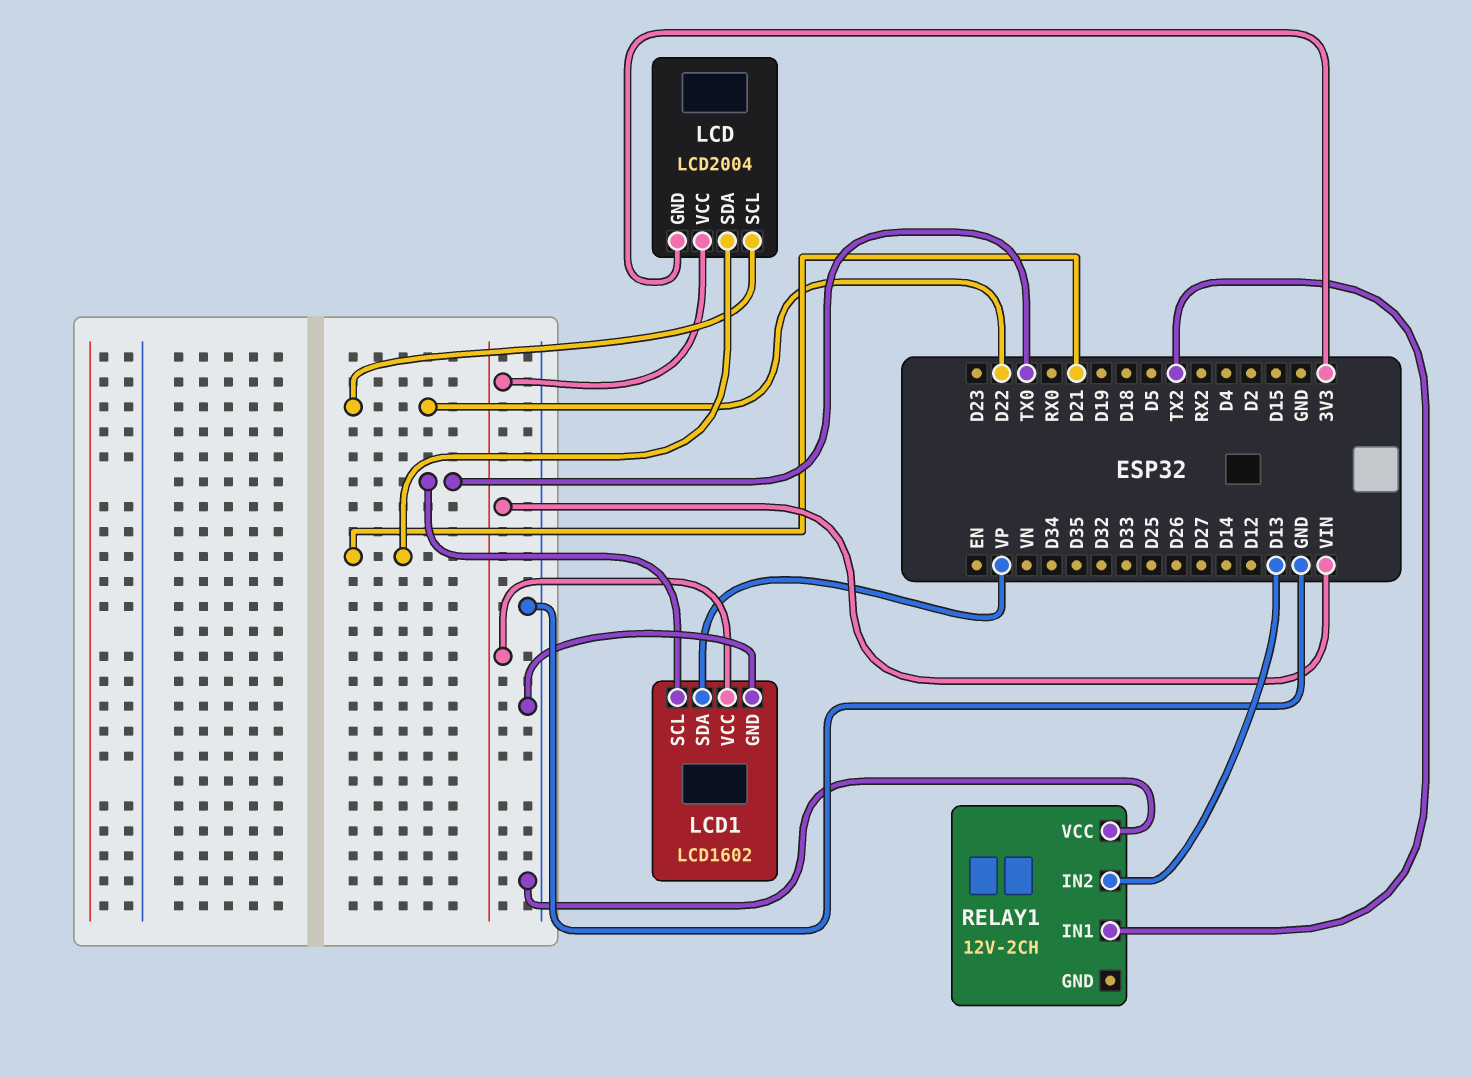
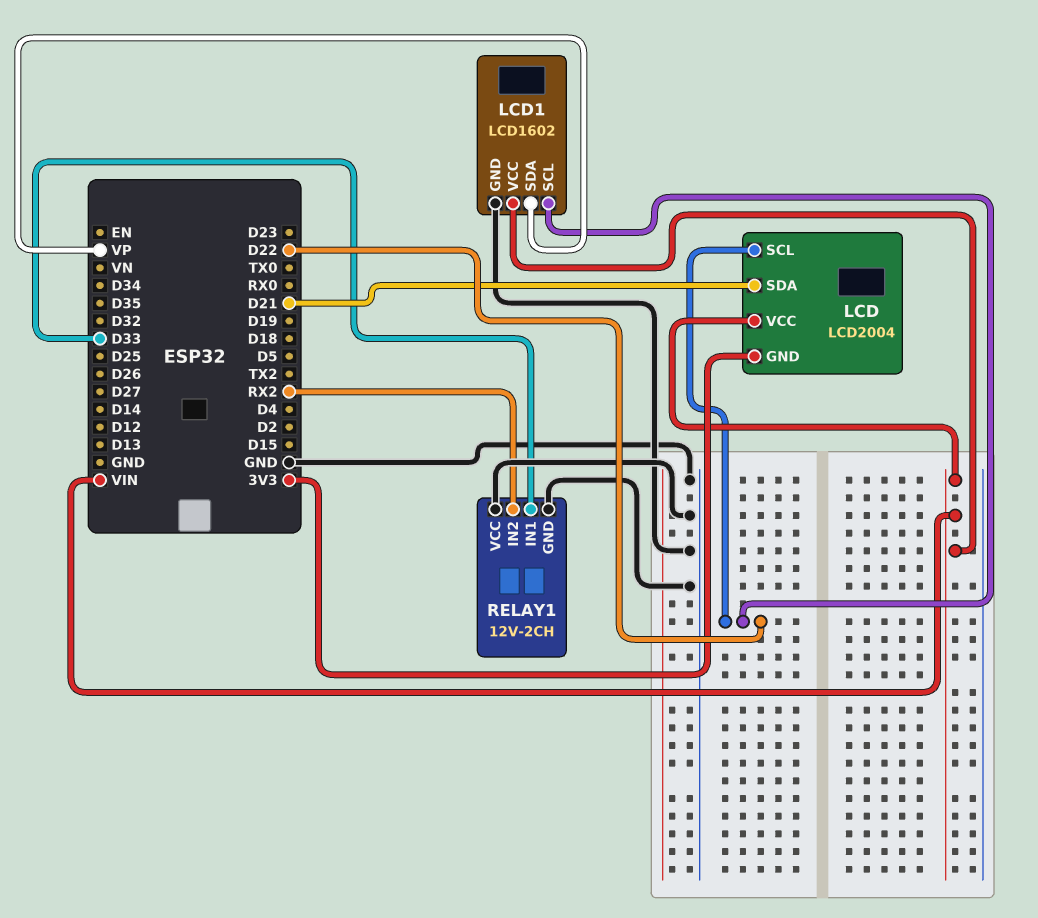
LCD1 pin SCL: TX0 -> D22
RELAY1 pin GND: none -> GND
RELAY1 pin IN1: TX2 -> D33
RELAY1 pin IN2: D13 -> RX2

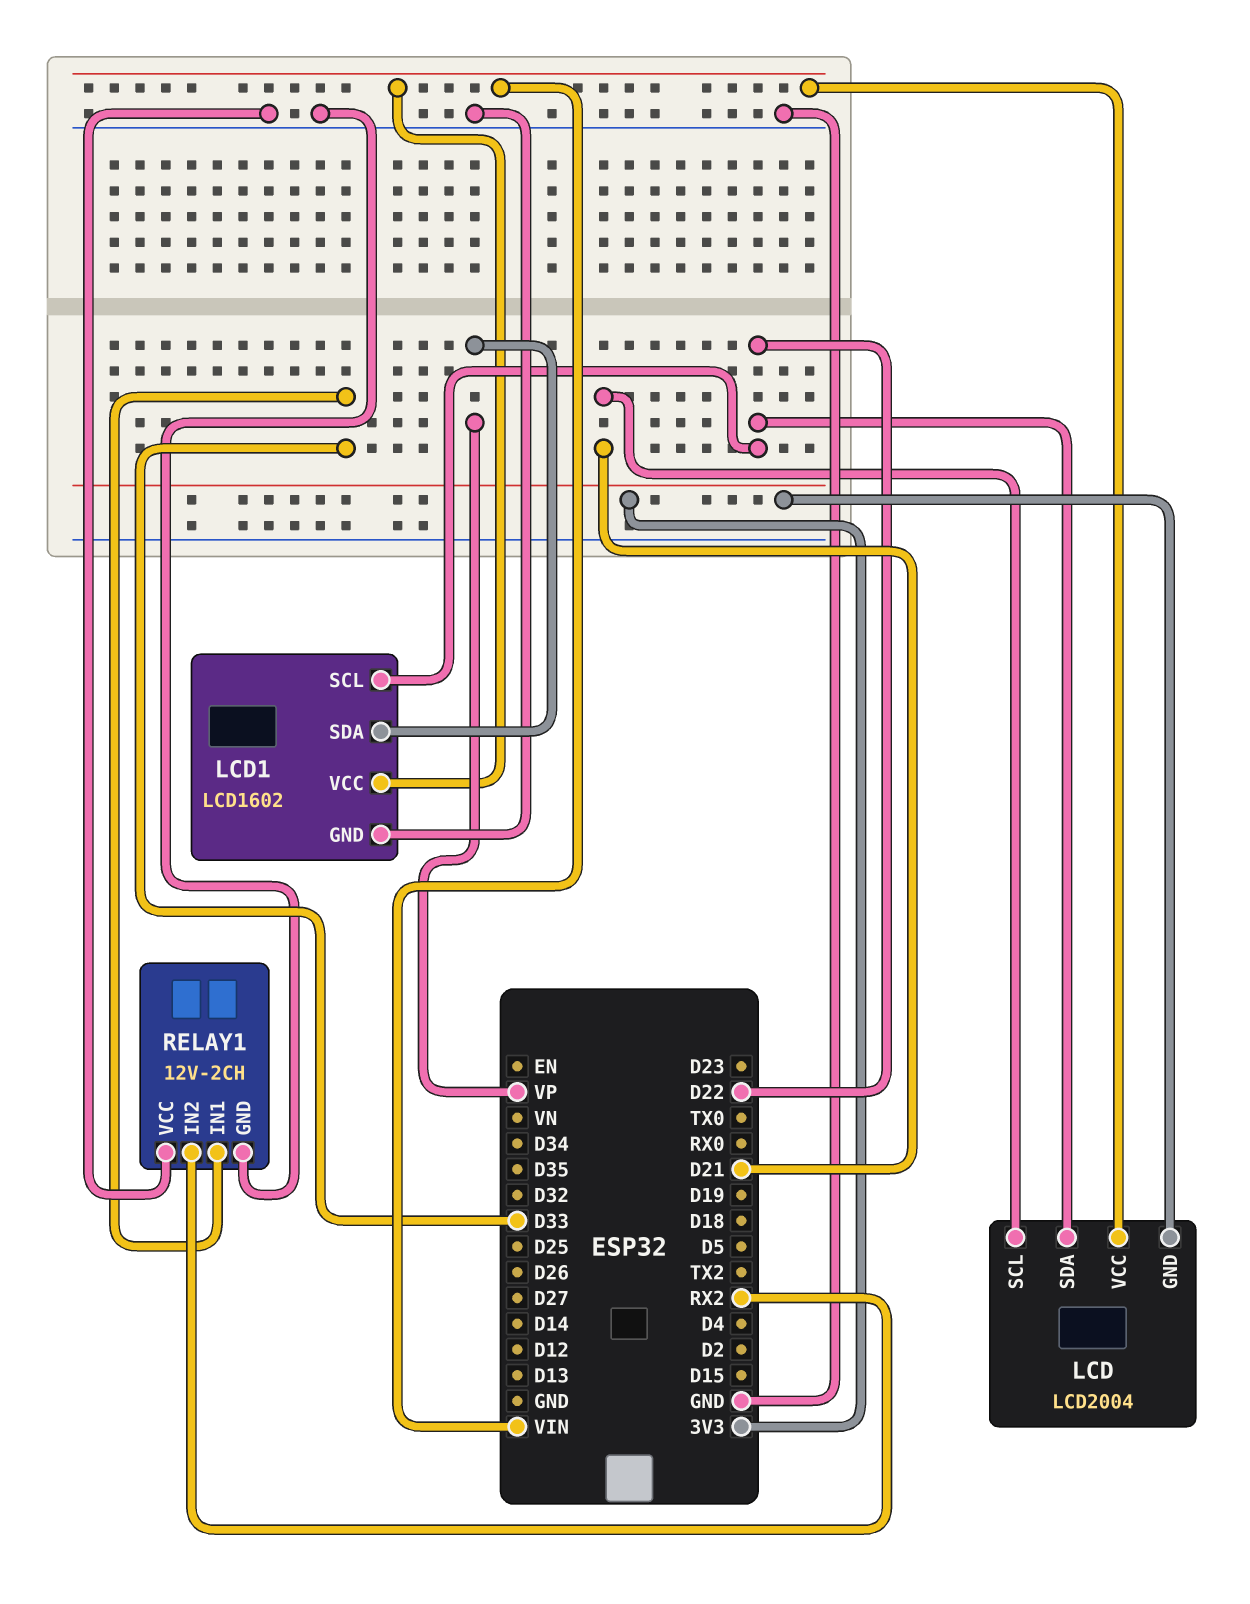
LCD pin SCL: D22 -> D21
LCD pin SDA: D21 -> D22

